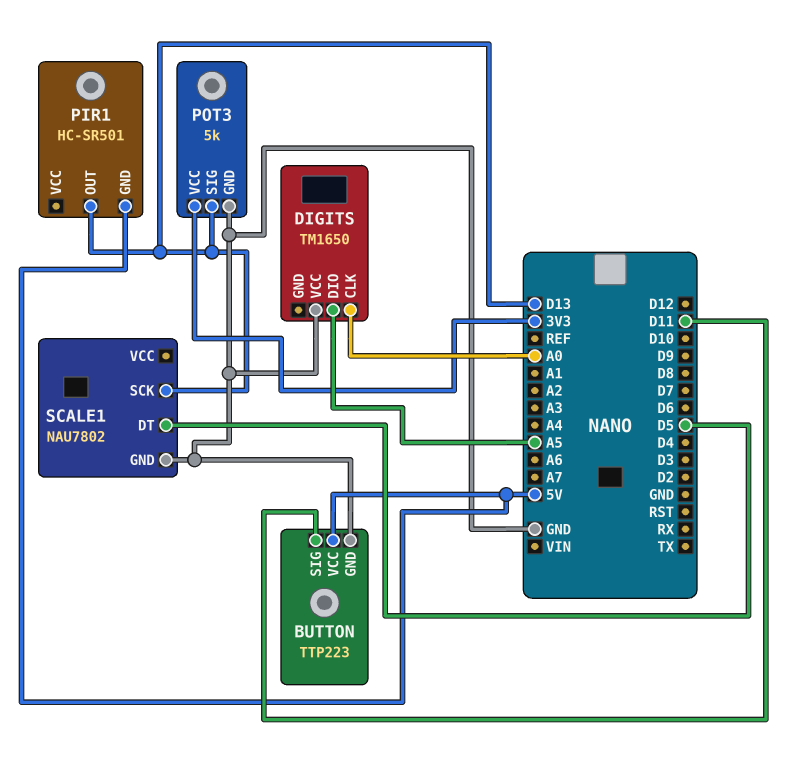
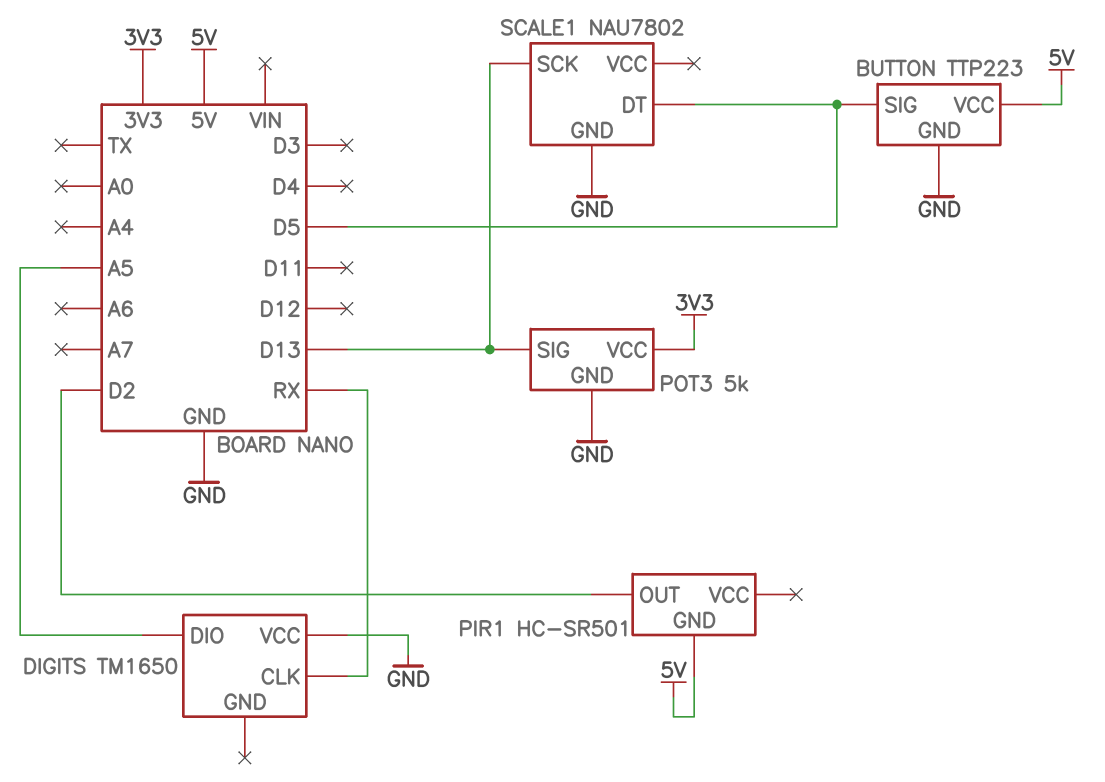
BUTTON pin SIG: D11 -> D5
DIGITS pin CLK: A0 -> RX
PIR1 pin OUT: D13 -> D2

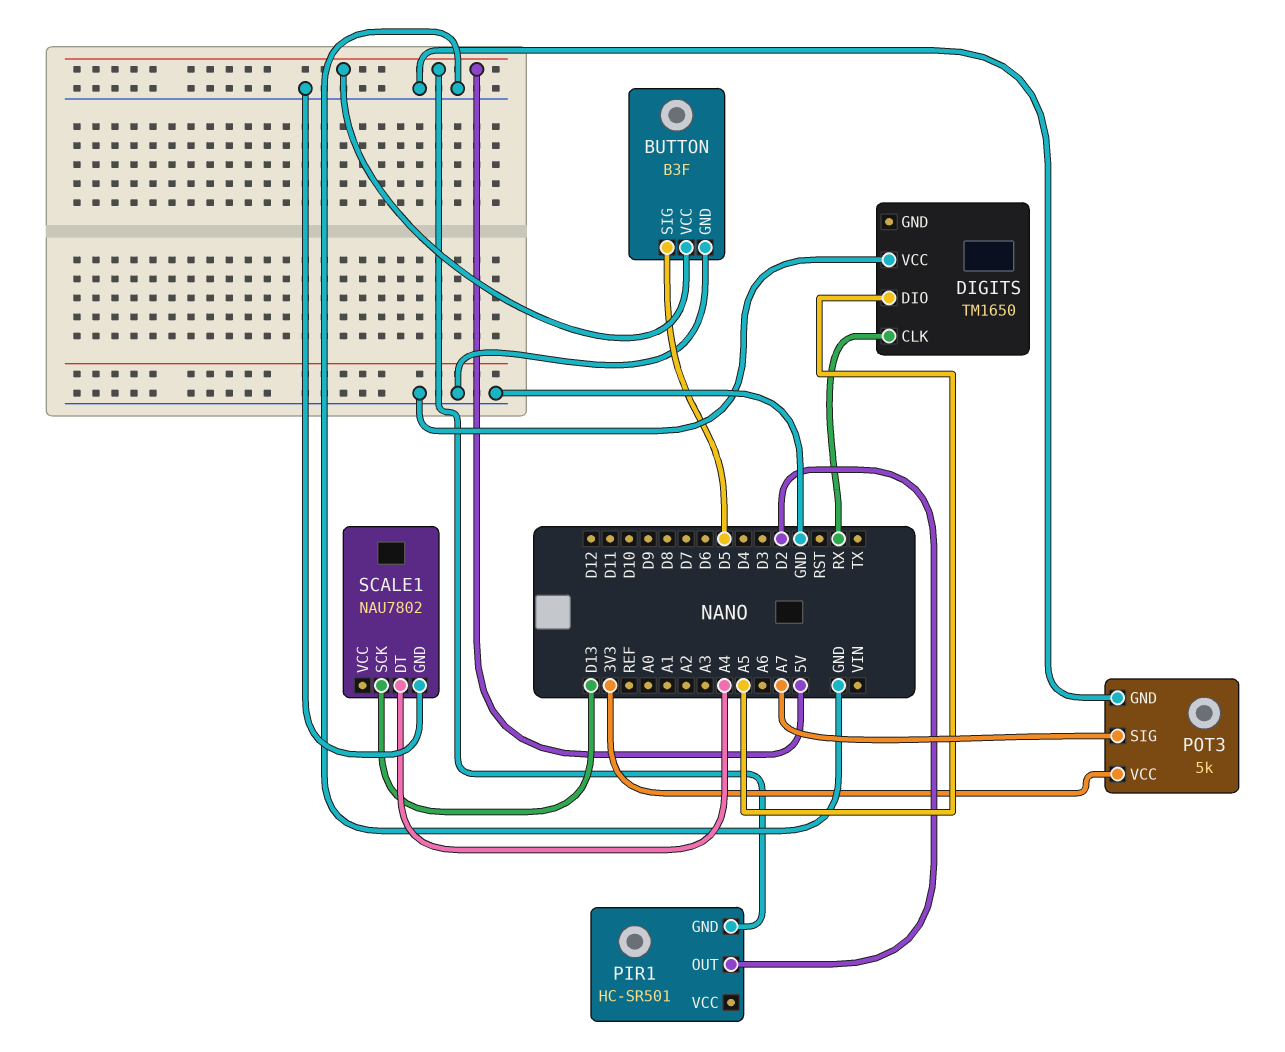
BUTTON: TTP223 -> B3F
POT3 pin SIG: D13 -> A7
SCALE1 pin DT: D5 -> A4

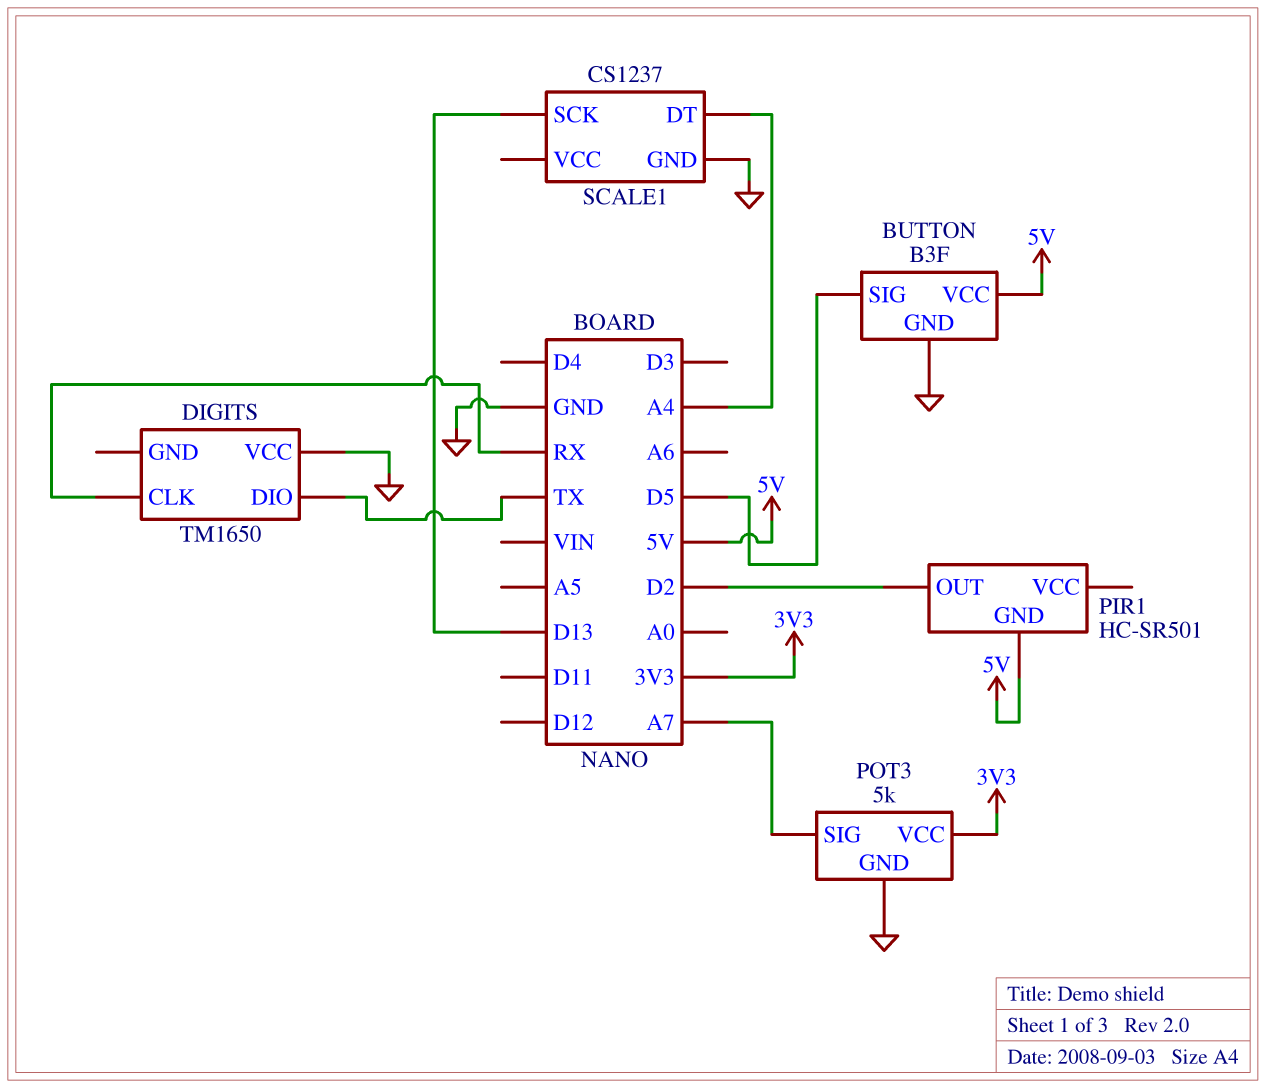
DIGITS pin DIO: A5 -> TX
SCALE1: NAU7802 -> CS1237

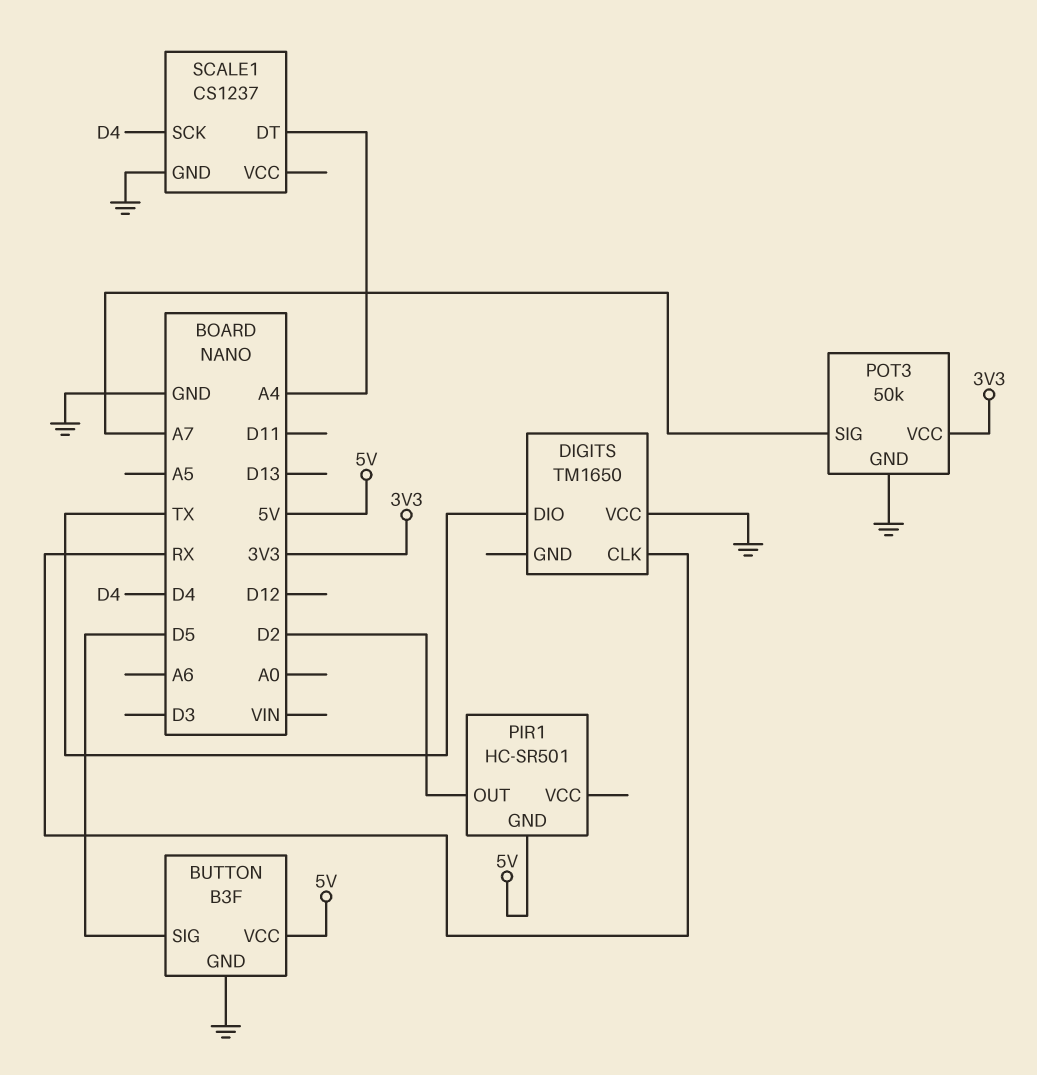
POT3: 5k -> 50k
SCALE1 pin SCK: D13 -> D4

